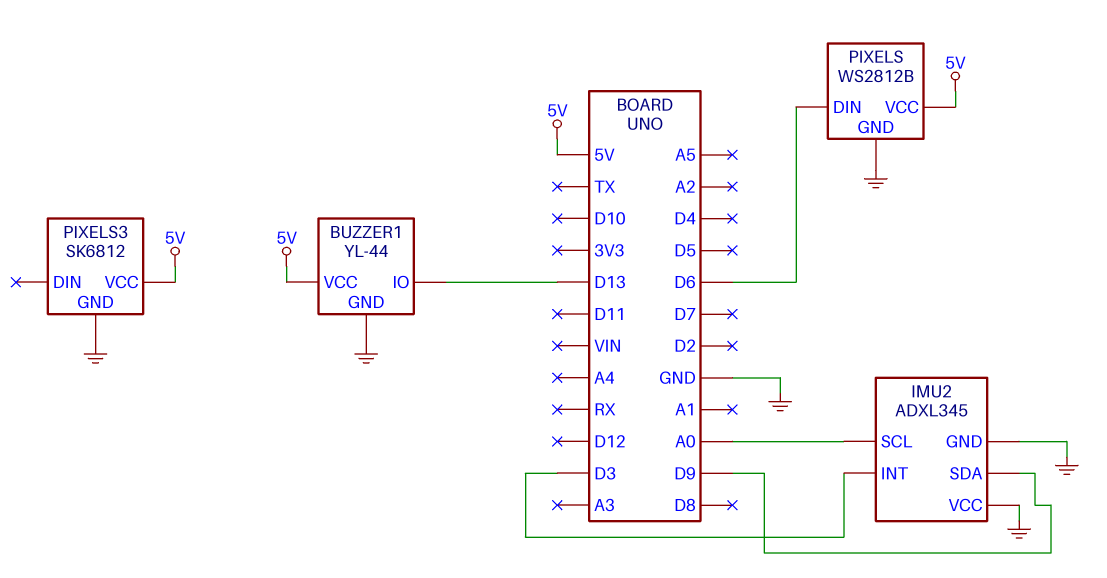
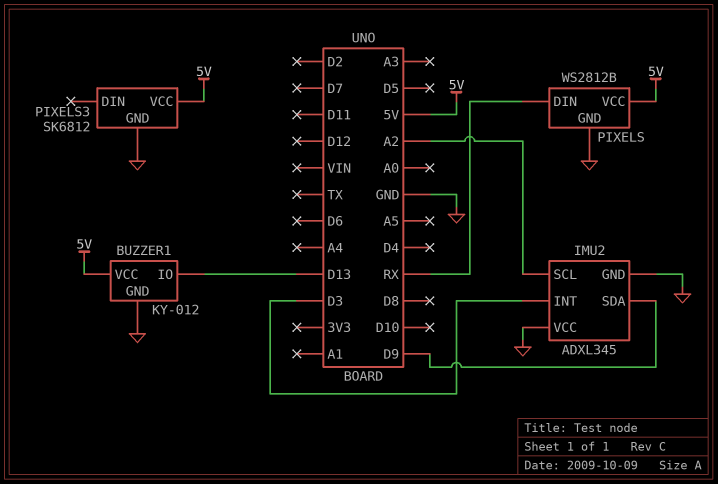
BUZZER1: YL-44 -> KY-012
IMU2 pin SCL: A0 -> A2
PIXELS pin DIN: D6 -> RX

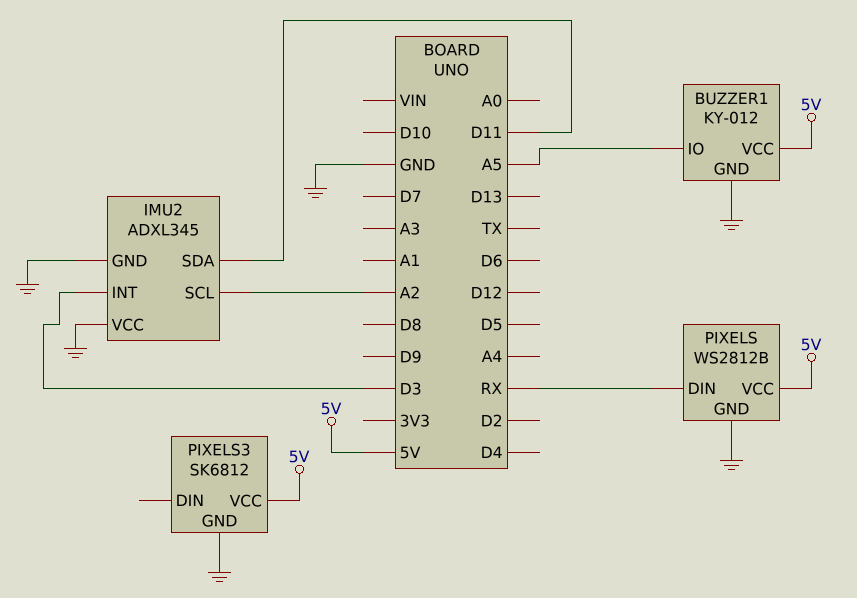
BUZZER1 pin IO: D13 -> A5
IMU2 pin SDA: D9 -> D11

